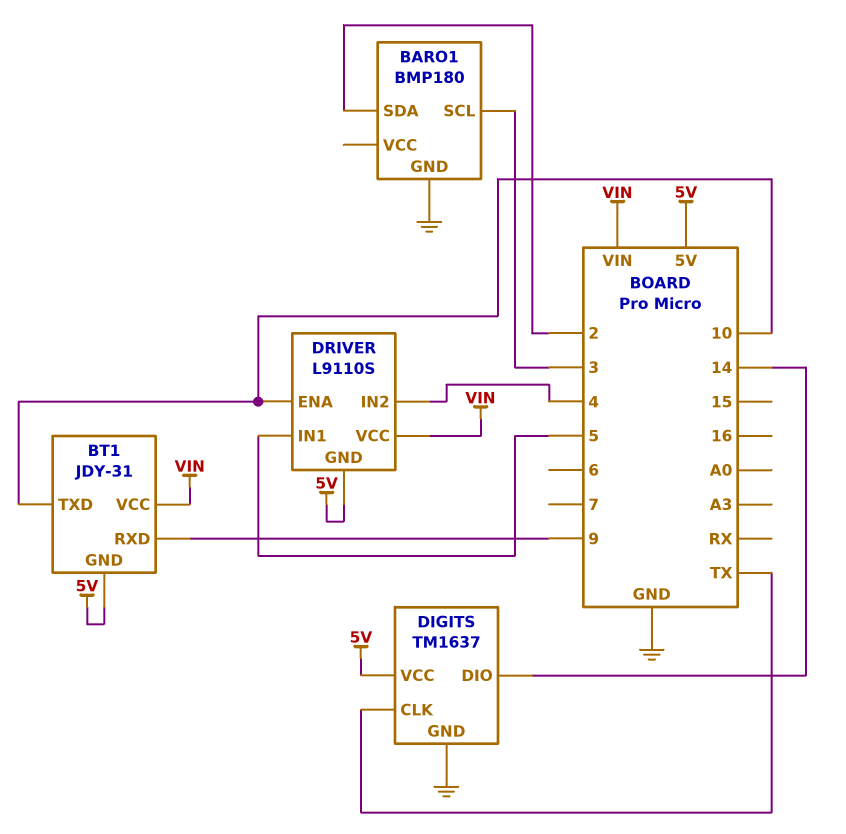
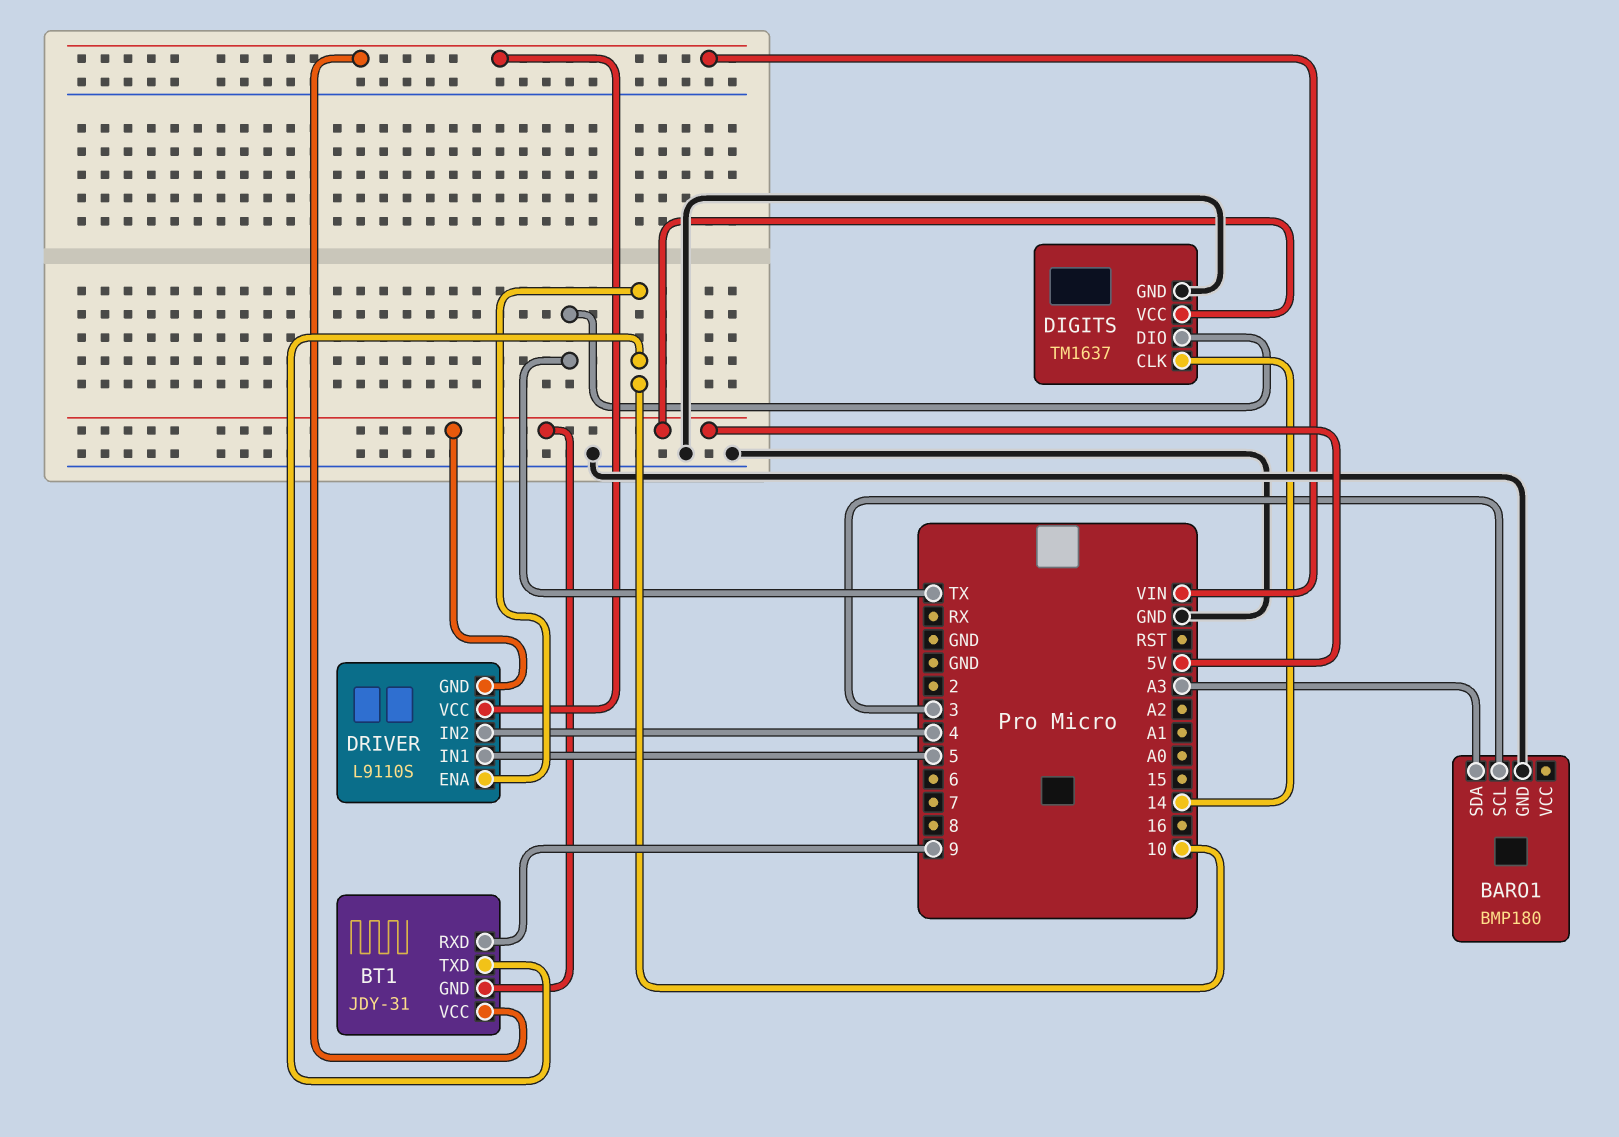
BARO1 pin SDA: 2 -> A3
DIGITS pin CLK: TX -> 14
DIGITS pin DIO: 14 -> TX

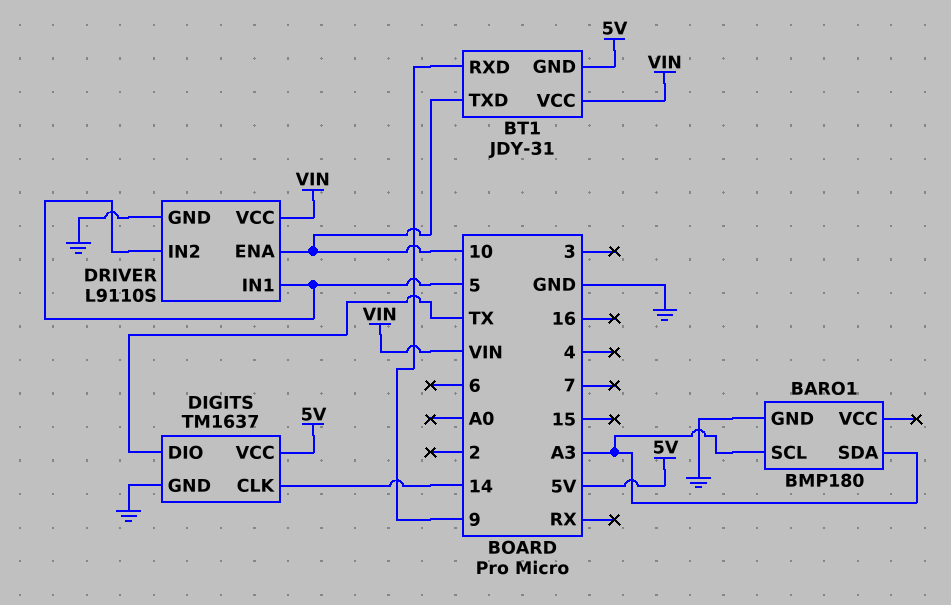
BARO1 pin SCL: 3 -> A3
DRIVER pin GND: 5V -> GND
DRIVER pin IN2: 4 -> 5

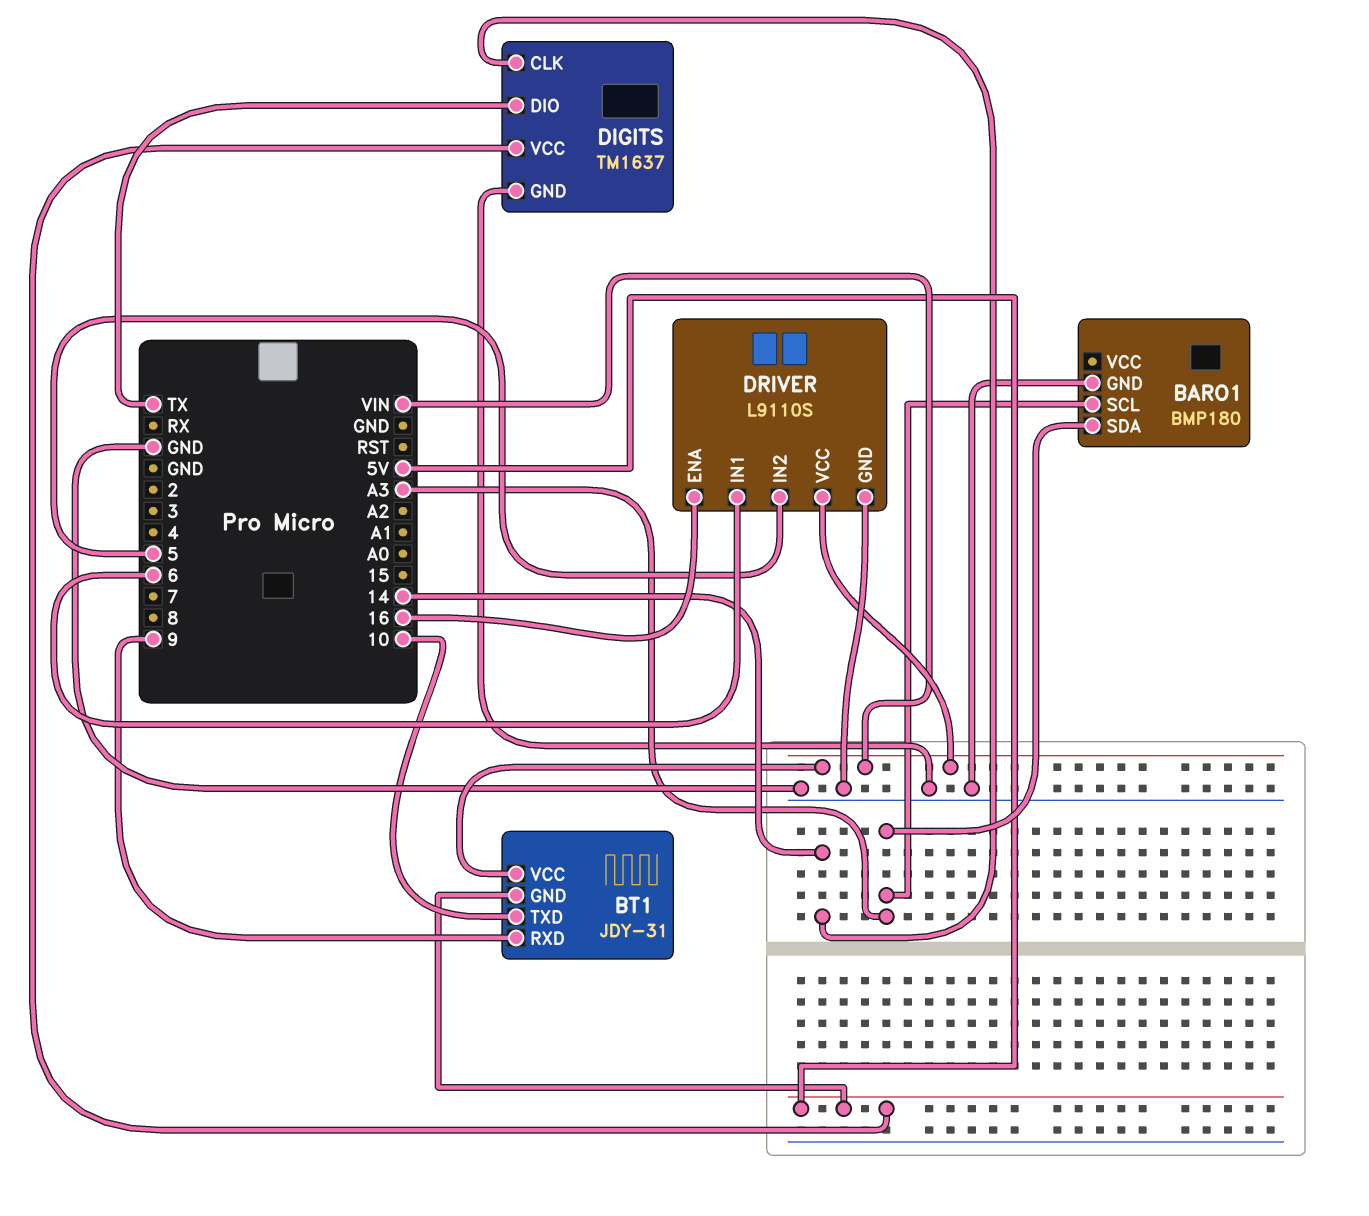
DRIVER pin ENA: 10 -> 16
DRIVER pin IN1: 5 -> 6

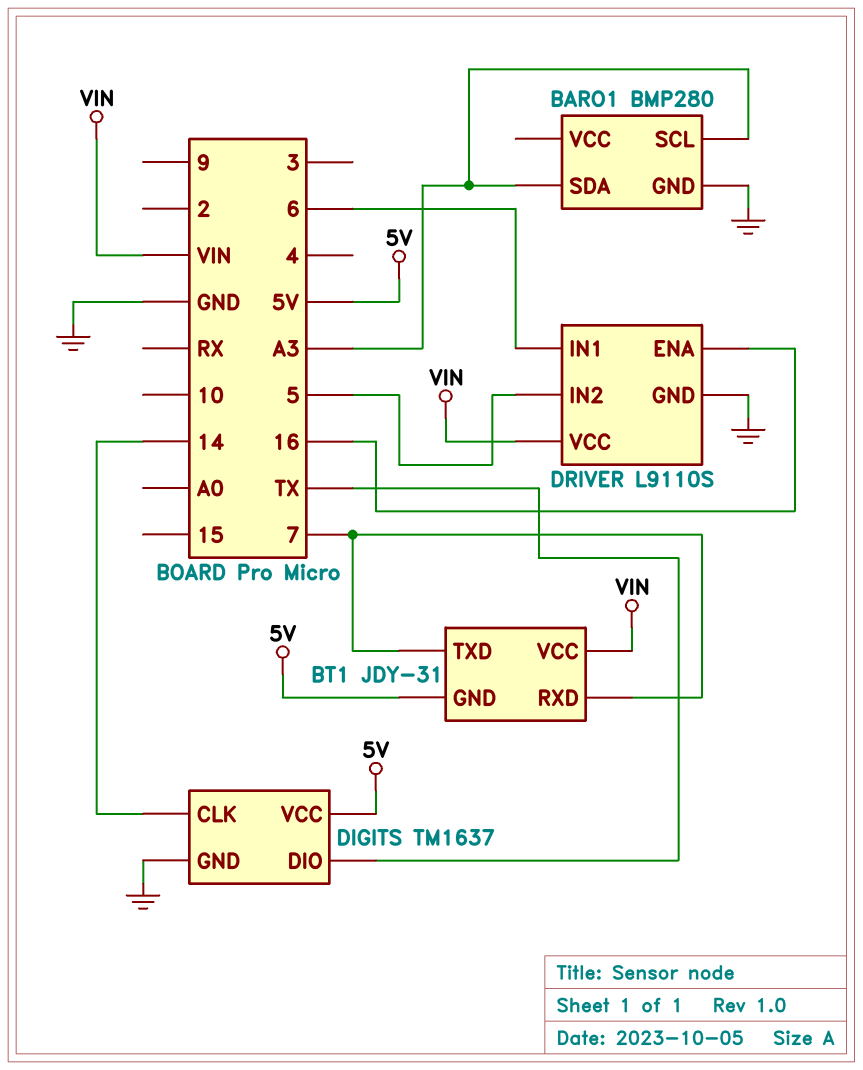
BARO1: BMP180 -> BMP280
BT1 pin RXD: 9 -> 7
BT1 pin TXD: 10 -> 7

